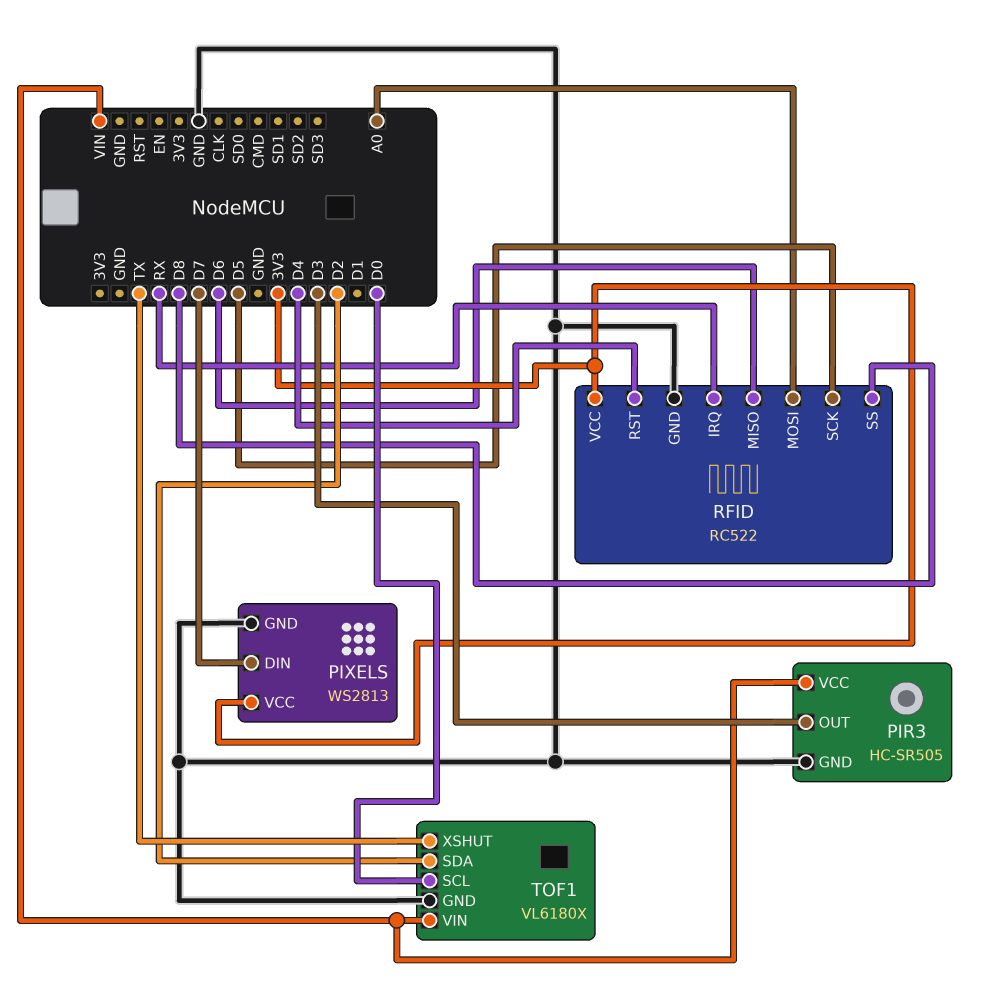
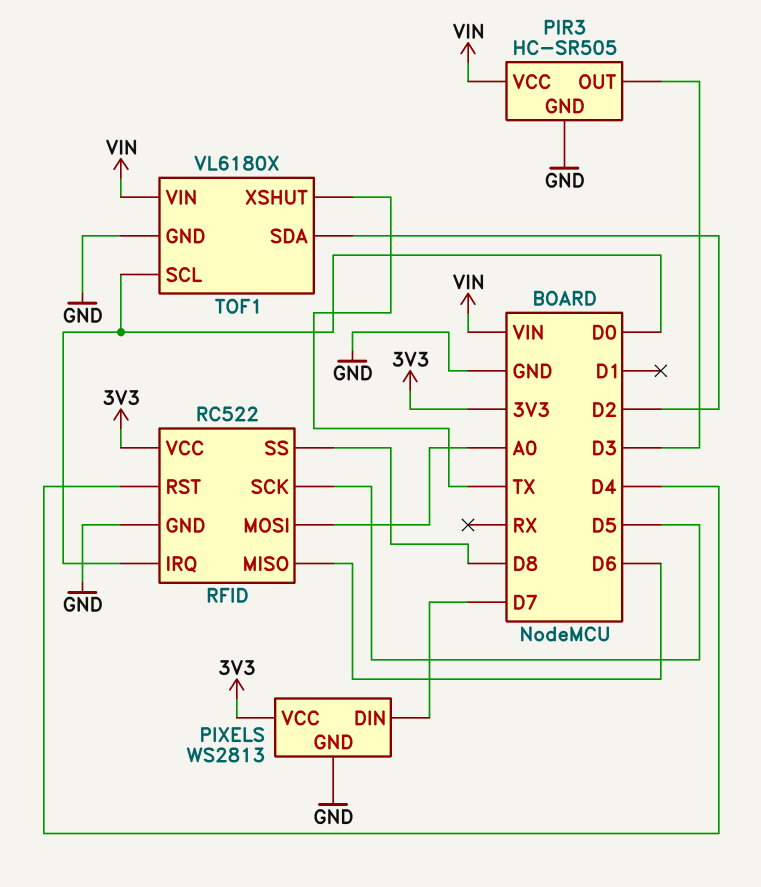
RFID pin IRQ: RX -> D0

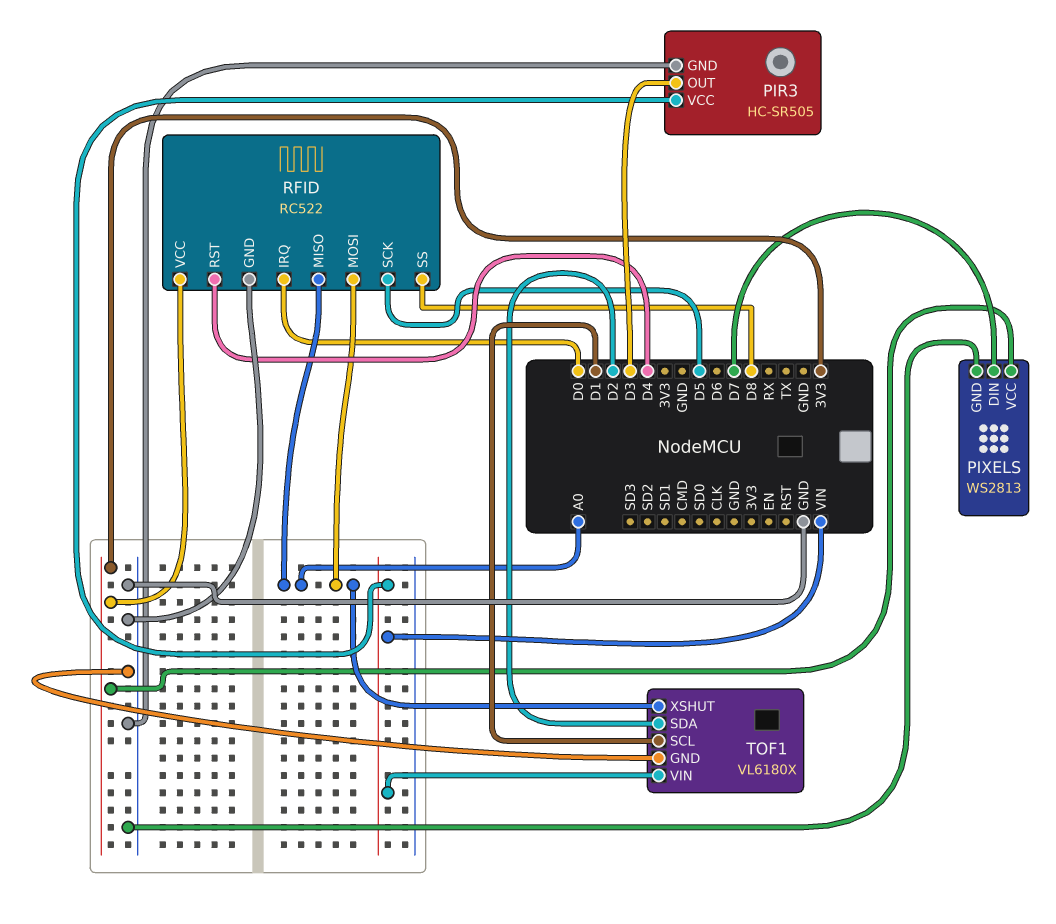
RFID pin MISO: D6 -> A0
TOF1 pin SCL: D0 -> D1
TOF1 pin XSHUT: TX -> A0

